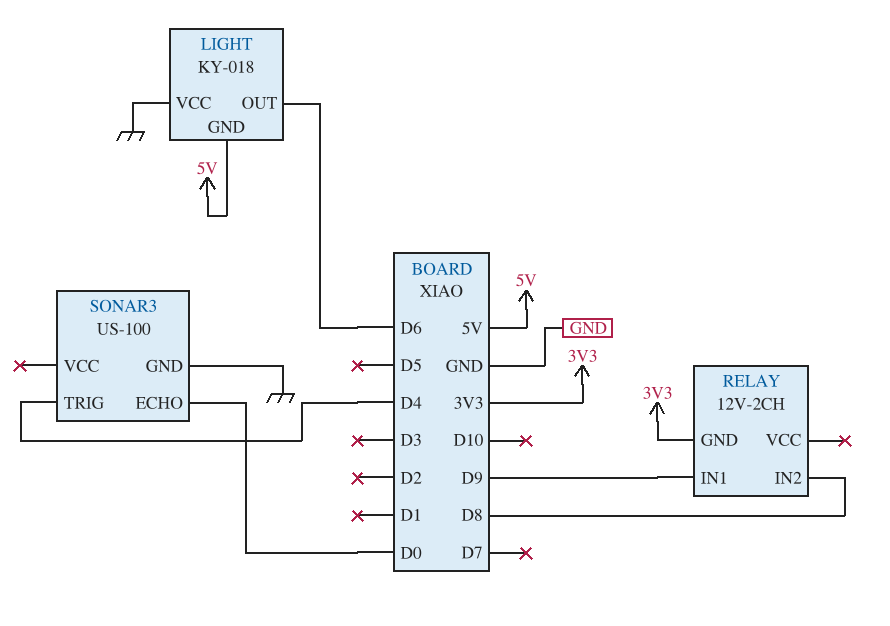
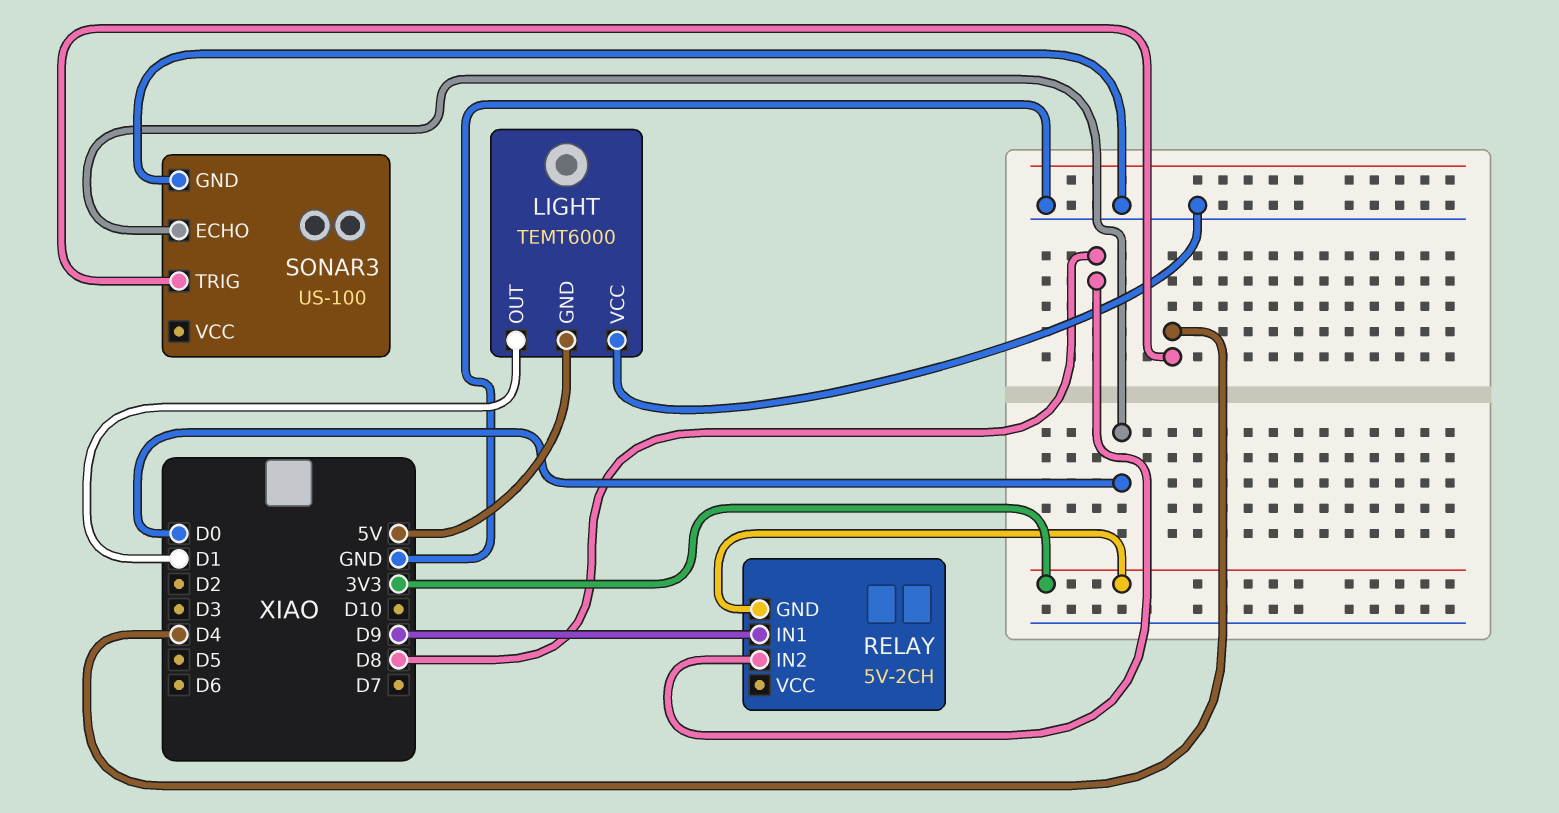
LIGHT: KY-018 -> TEMT6000
LIGHT pin OUT: D6 -> D1
RELAY: 12V-2CH -> 5V-2CH

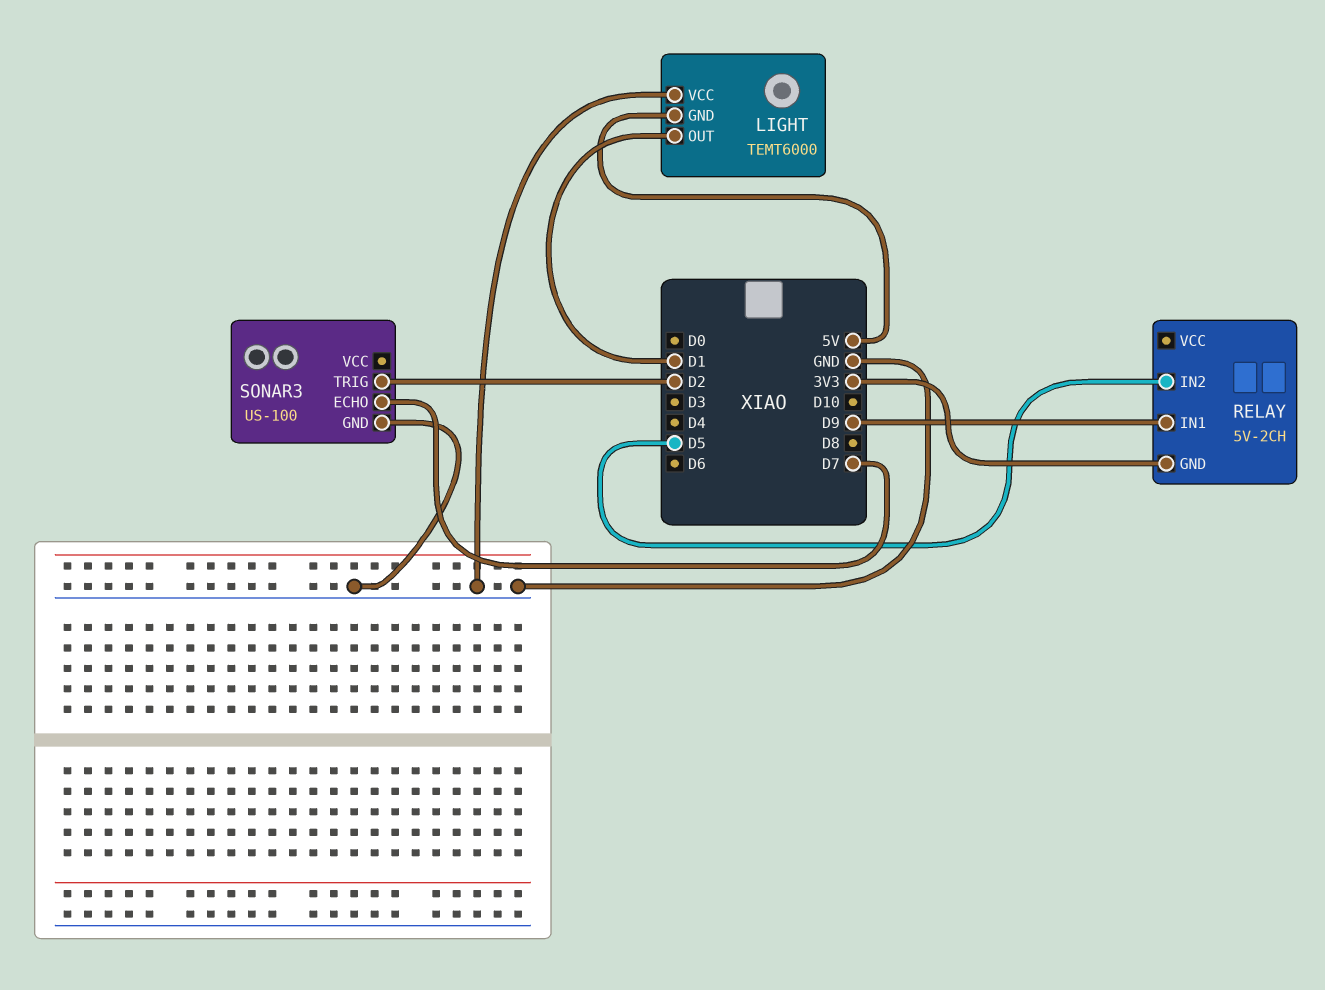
RELAY pin IN2: D8 -> D5
SONAR3 pin ECHO: D0 -> D7
SONAR3 pin TRIG: D4 -> D2

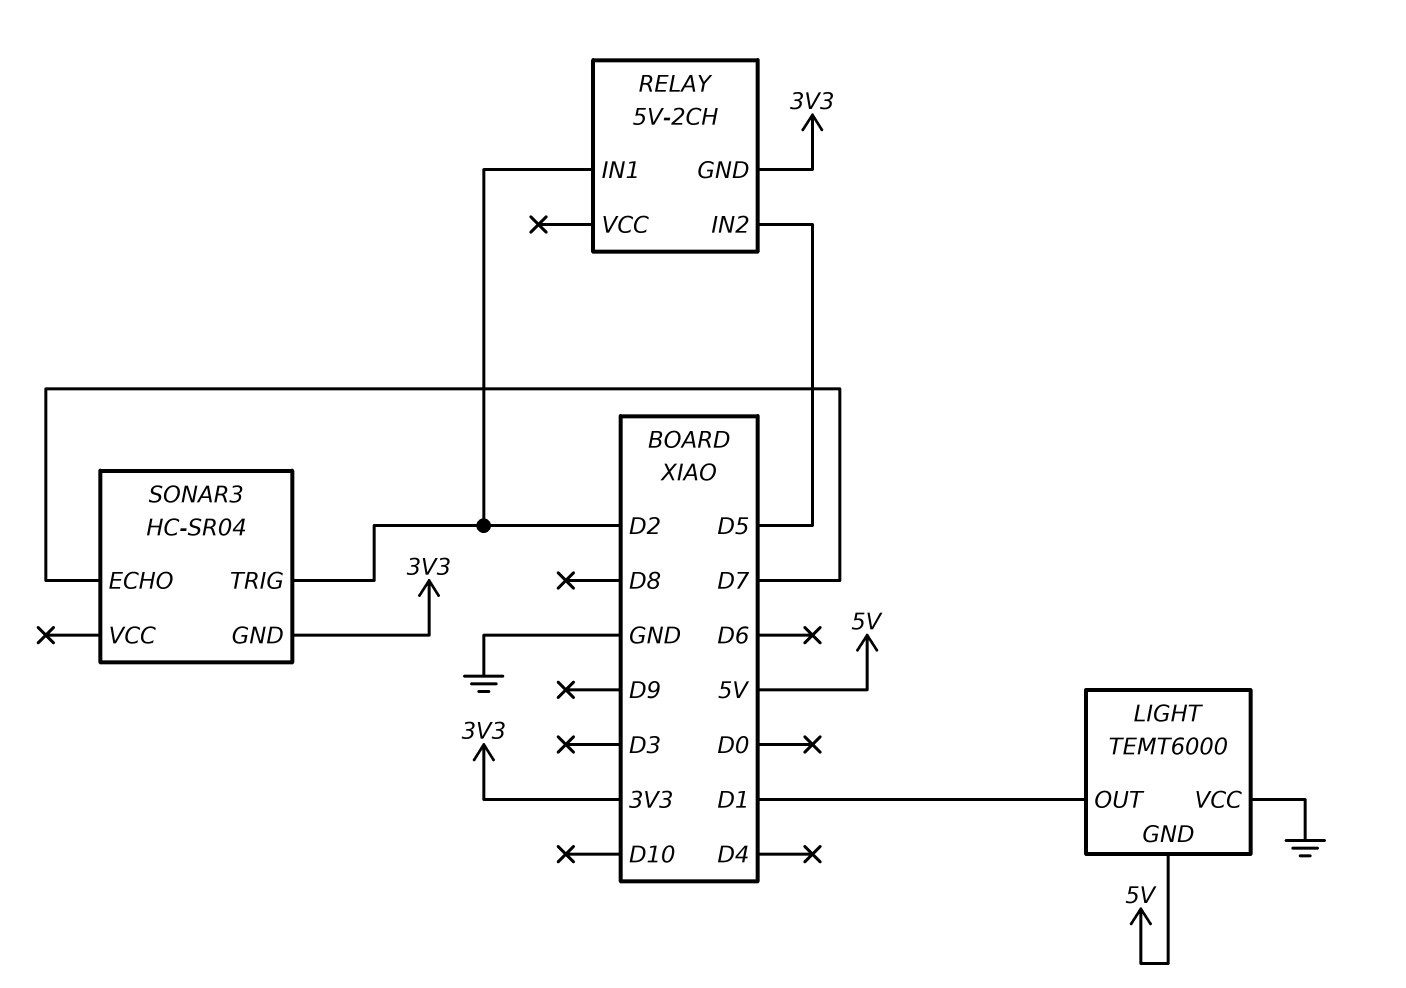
RELAY pin IN1: D9 -> D2
SONAR3: US-100 -> HC-SR04
SONAR3 pin GND: GND -> 3V3

